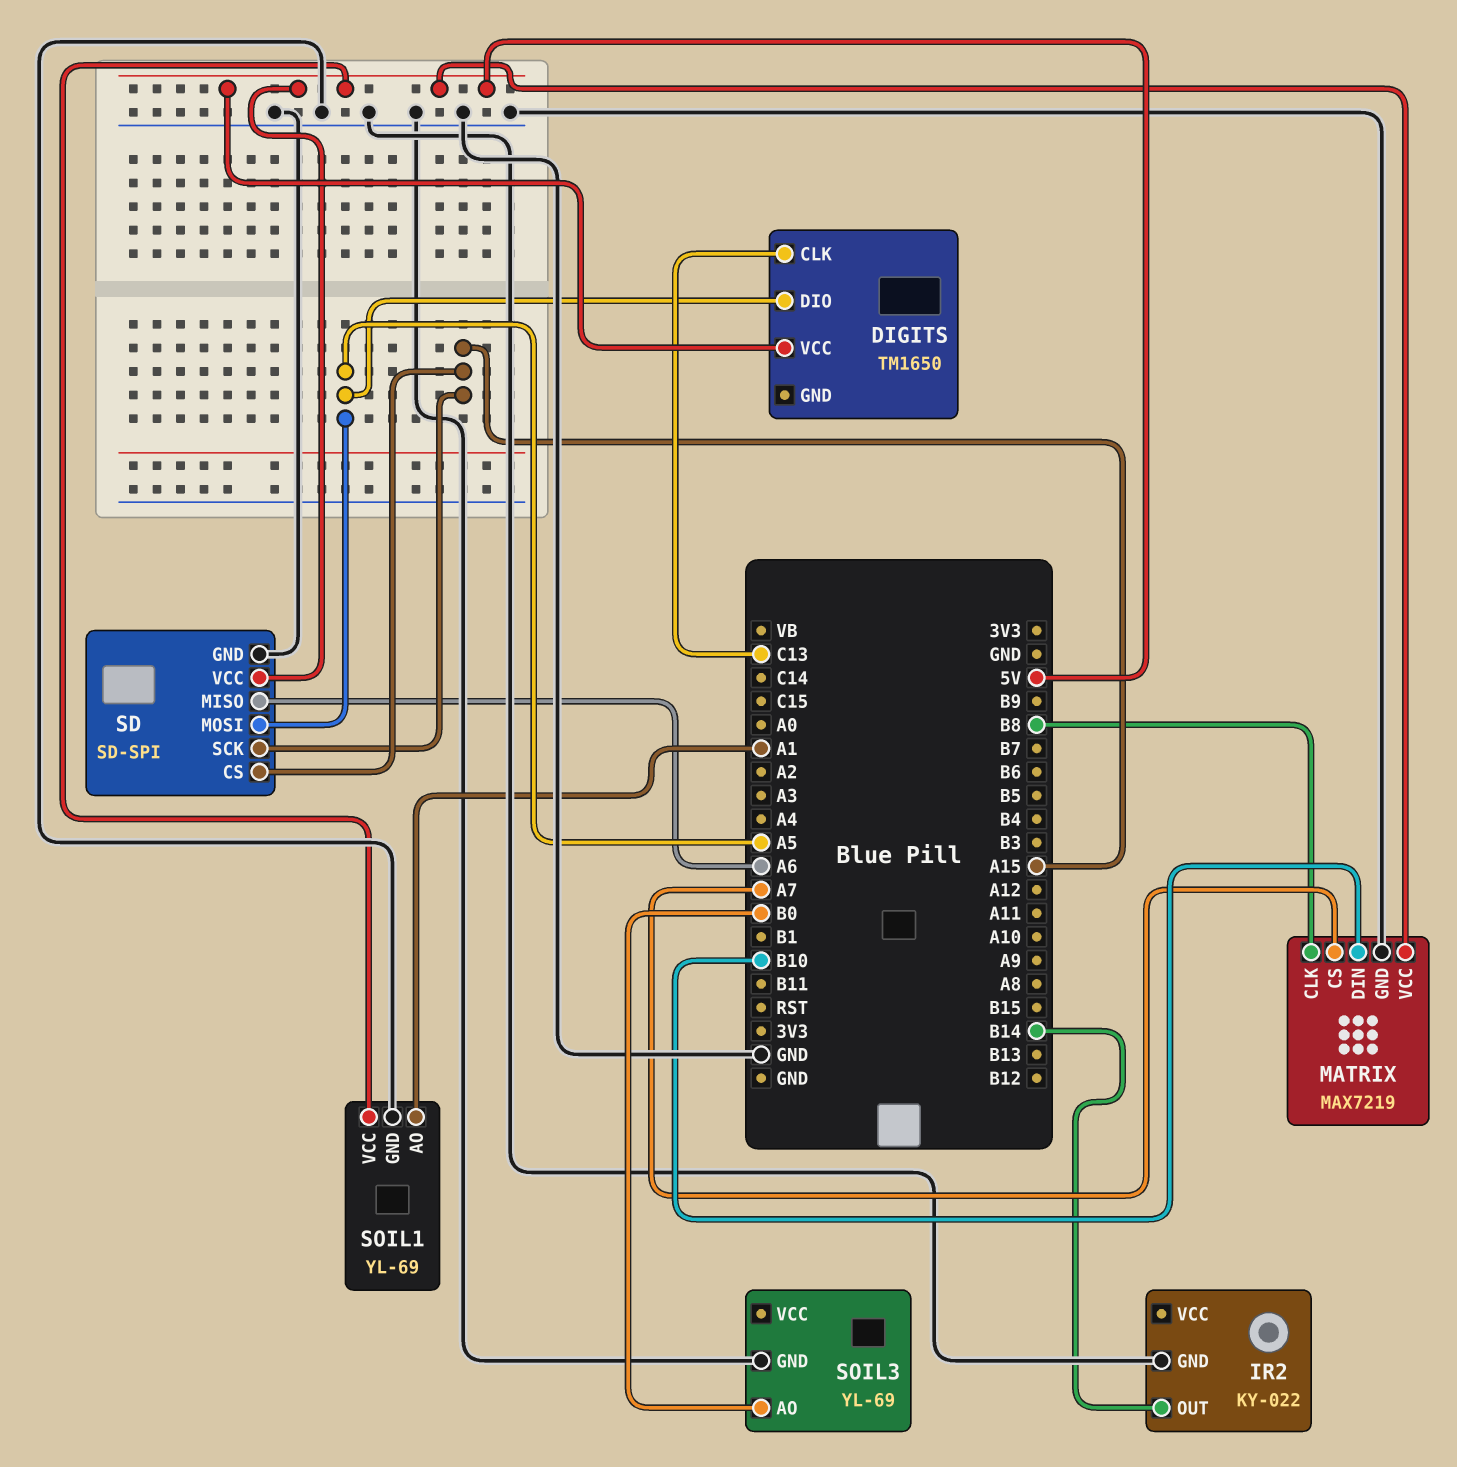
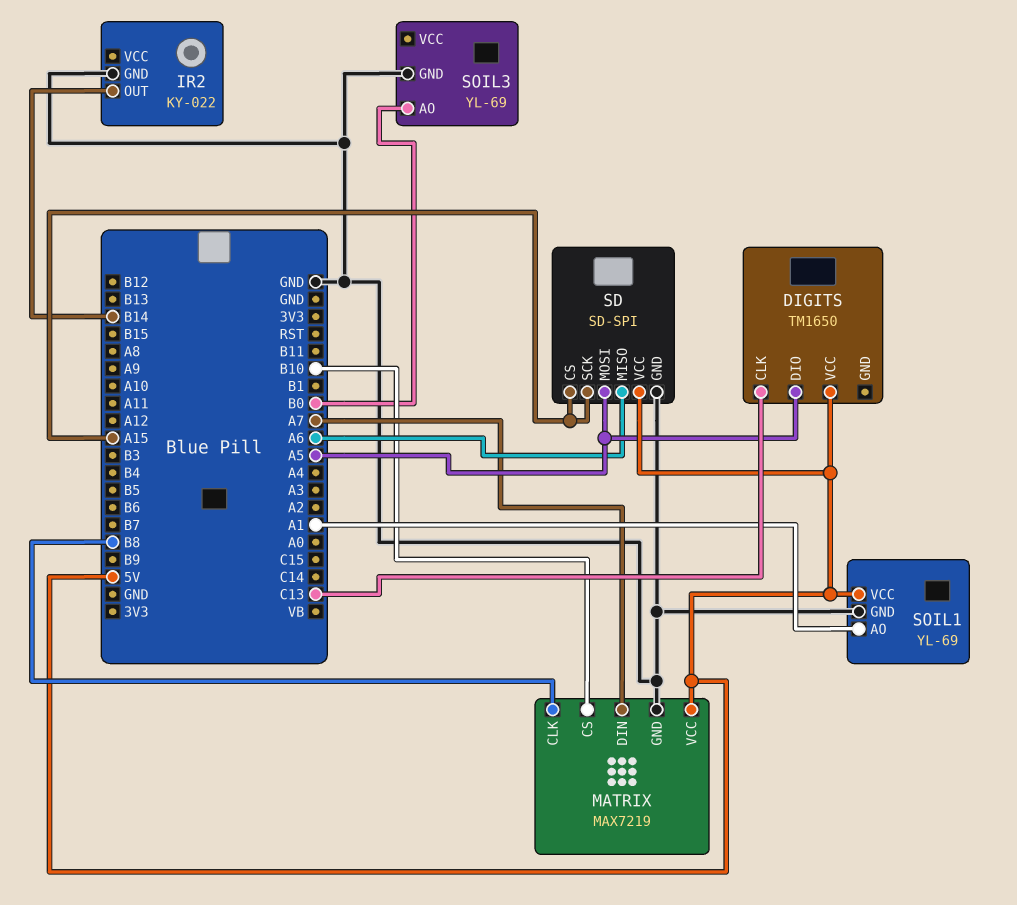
MATRIX pin CS: A7 -> B10
MATRIX pin DIN: B10 -> A7

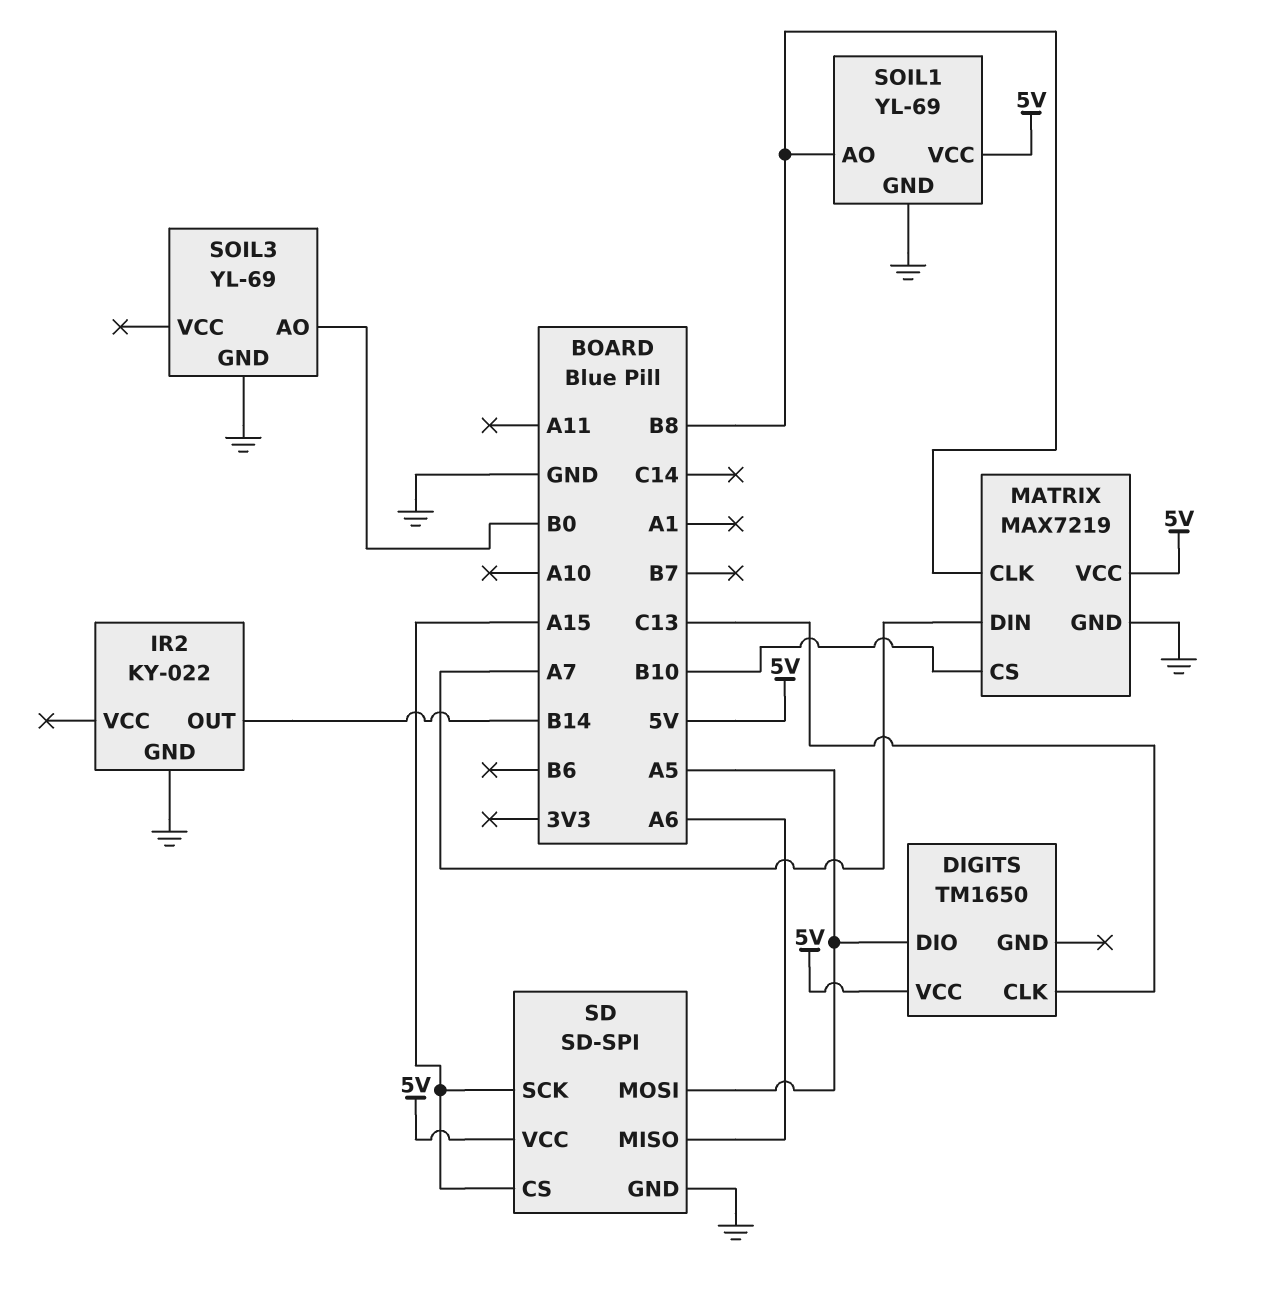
SOIL1 pin AO: A1 -> B8

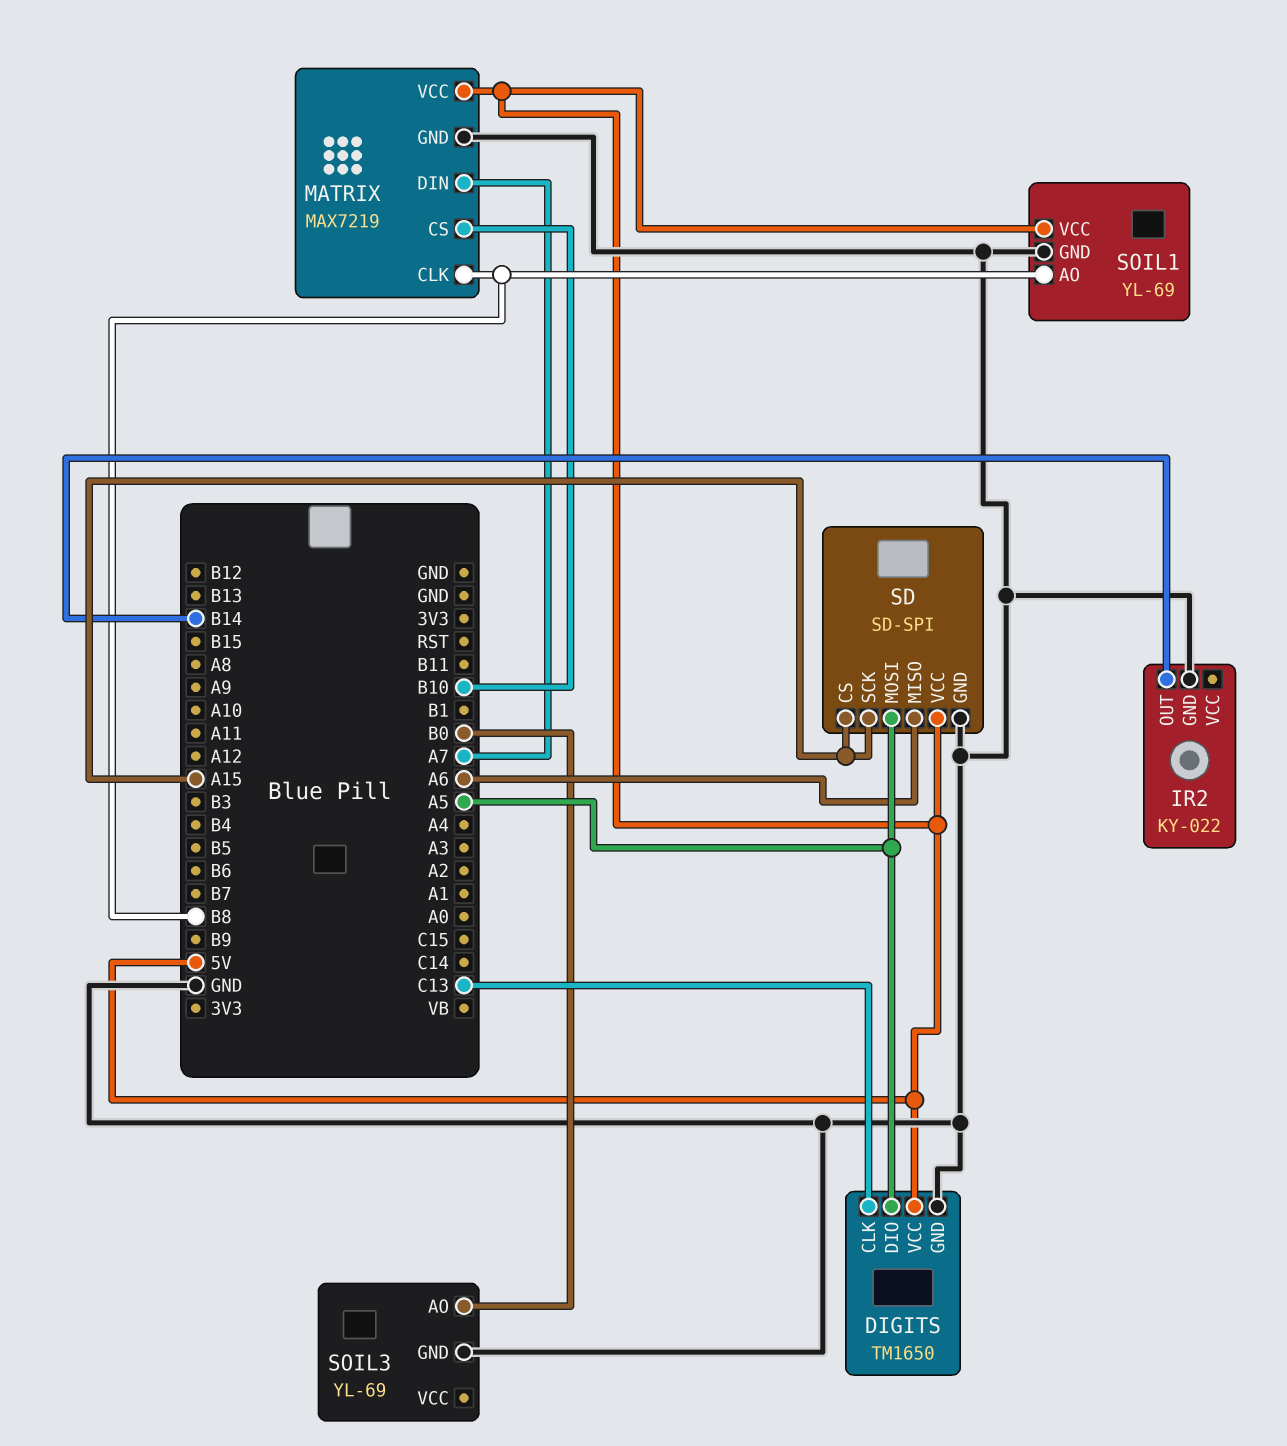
DIGITS pin GND: none -> GND

